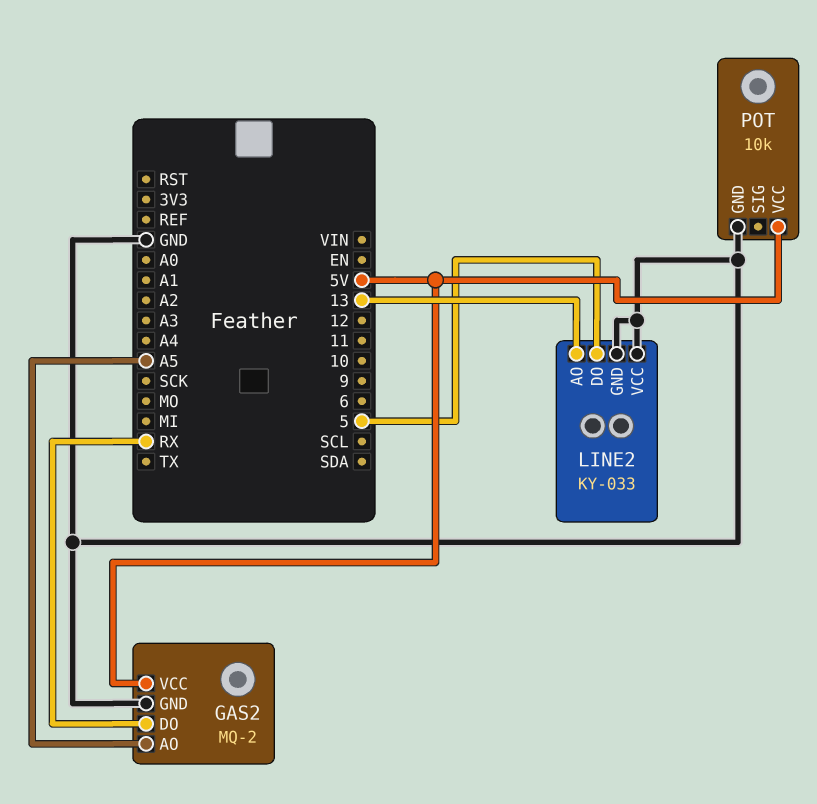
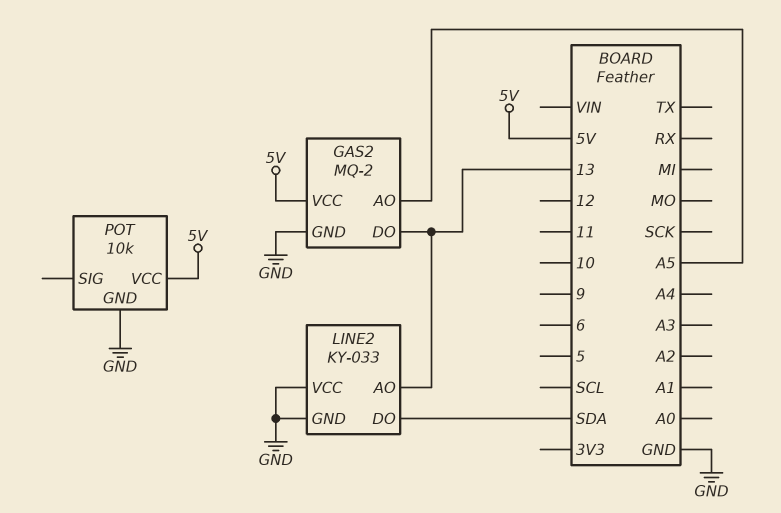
GAS2 pin DO: RX -> 13
LINE2 pin DO: 5 -> SDA

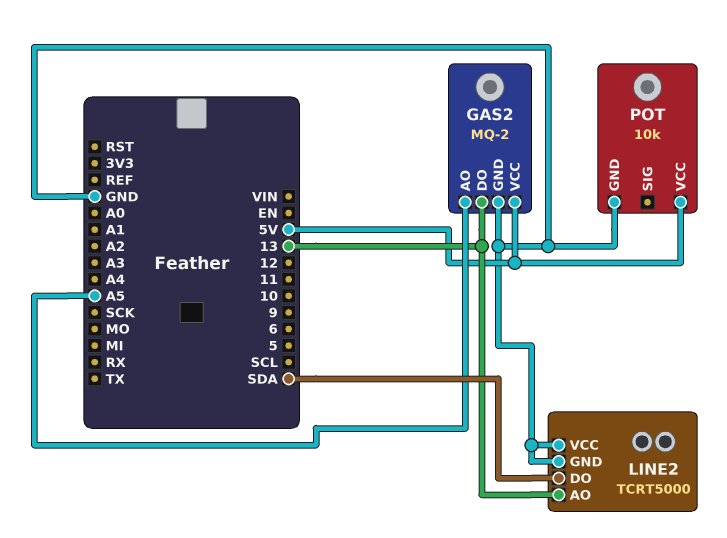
LINE2: KY-033 -> TCRT5000

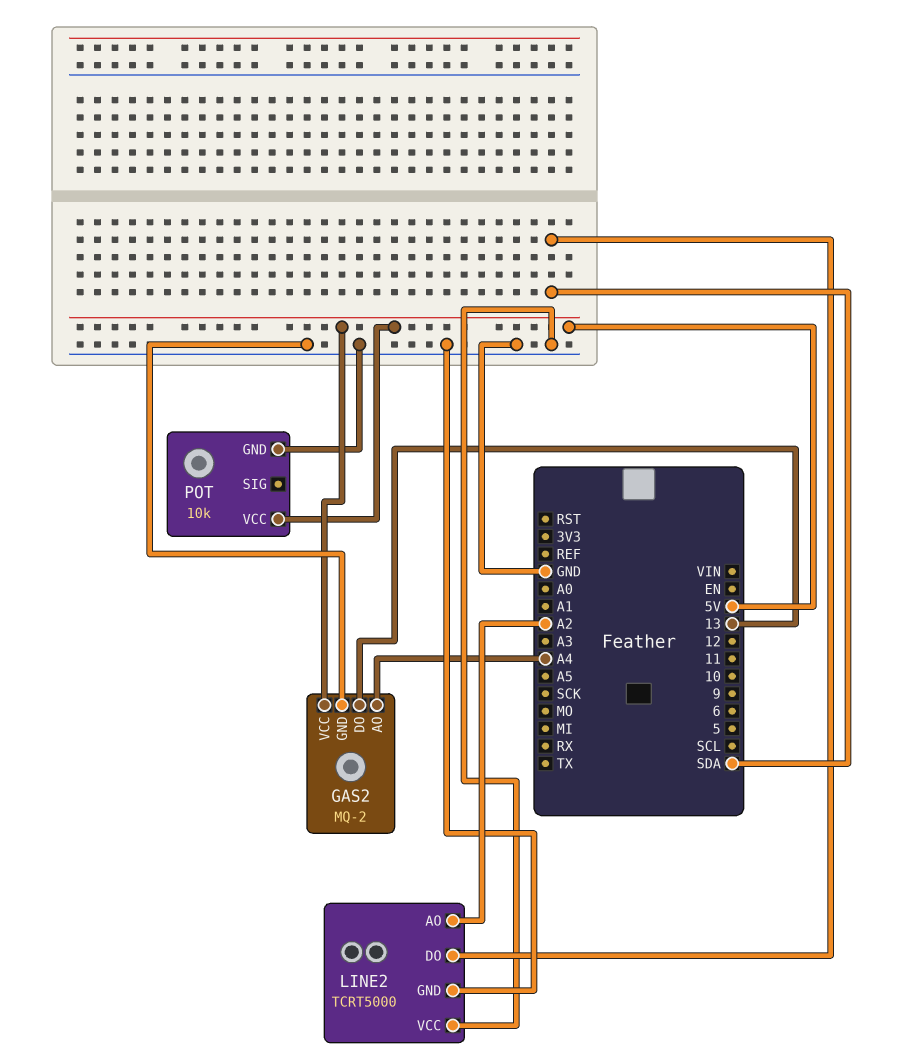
GAS2 pin AO: A5 -> A4
LINE2 pin AO: 13 -> A2

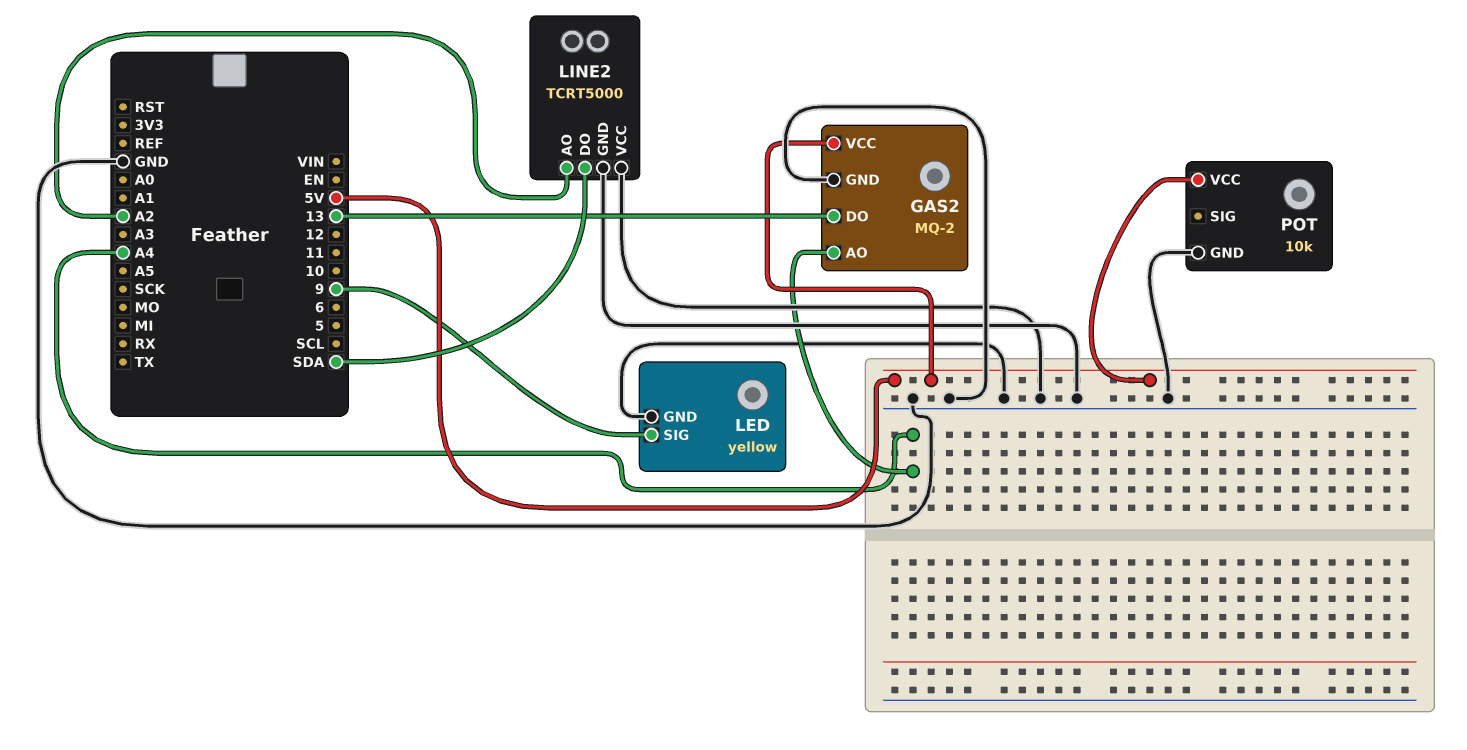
LED: none -> yellow
LED pin GND: none -> GND
LED pin SIG: none -> 9

